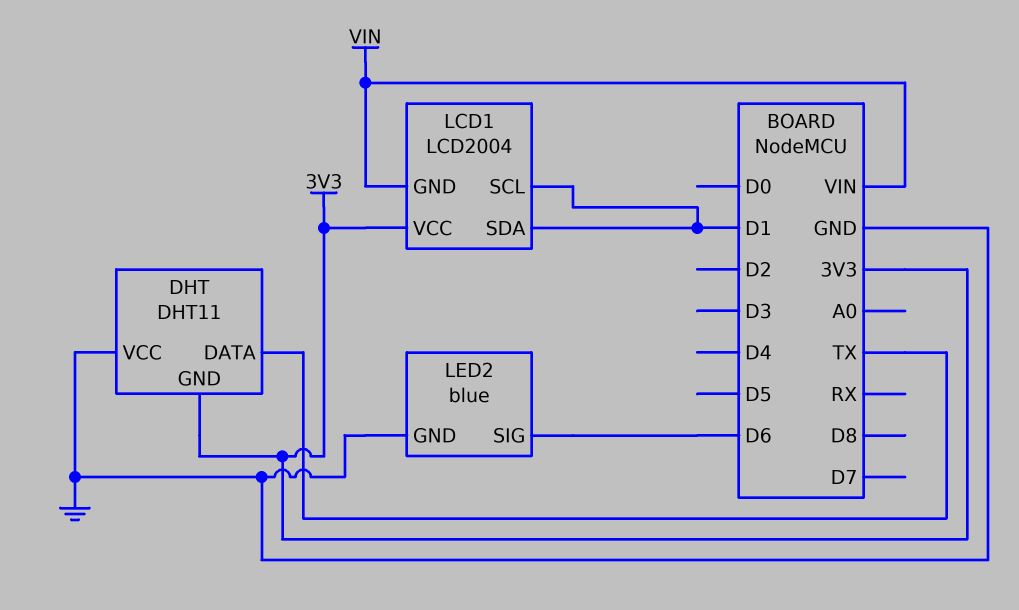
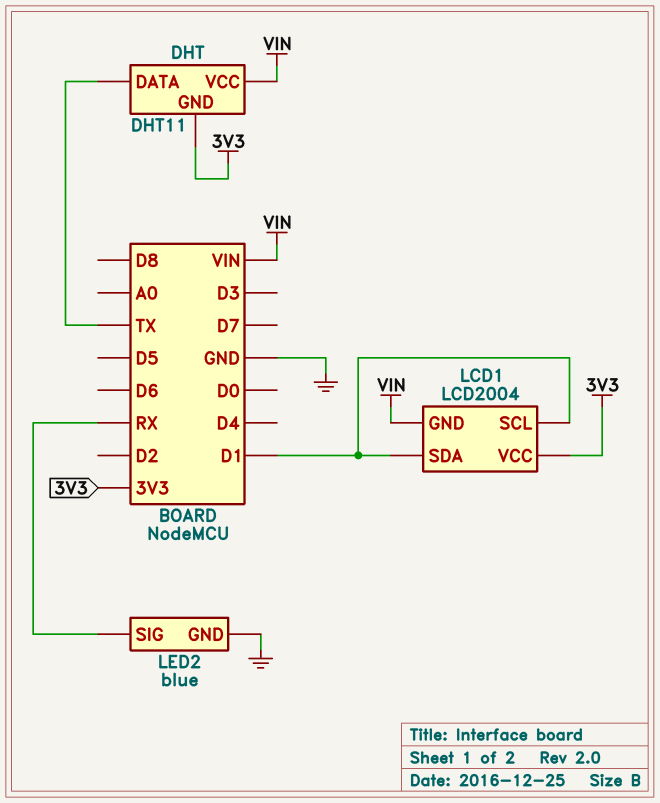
DHT pin VCC: GND -> VIN
LED2 pin SIG: D6 -> RX

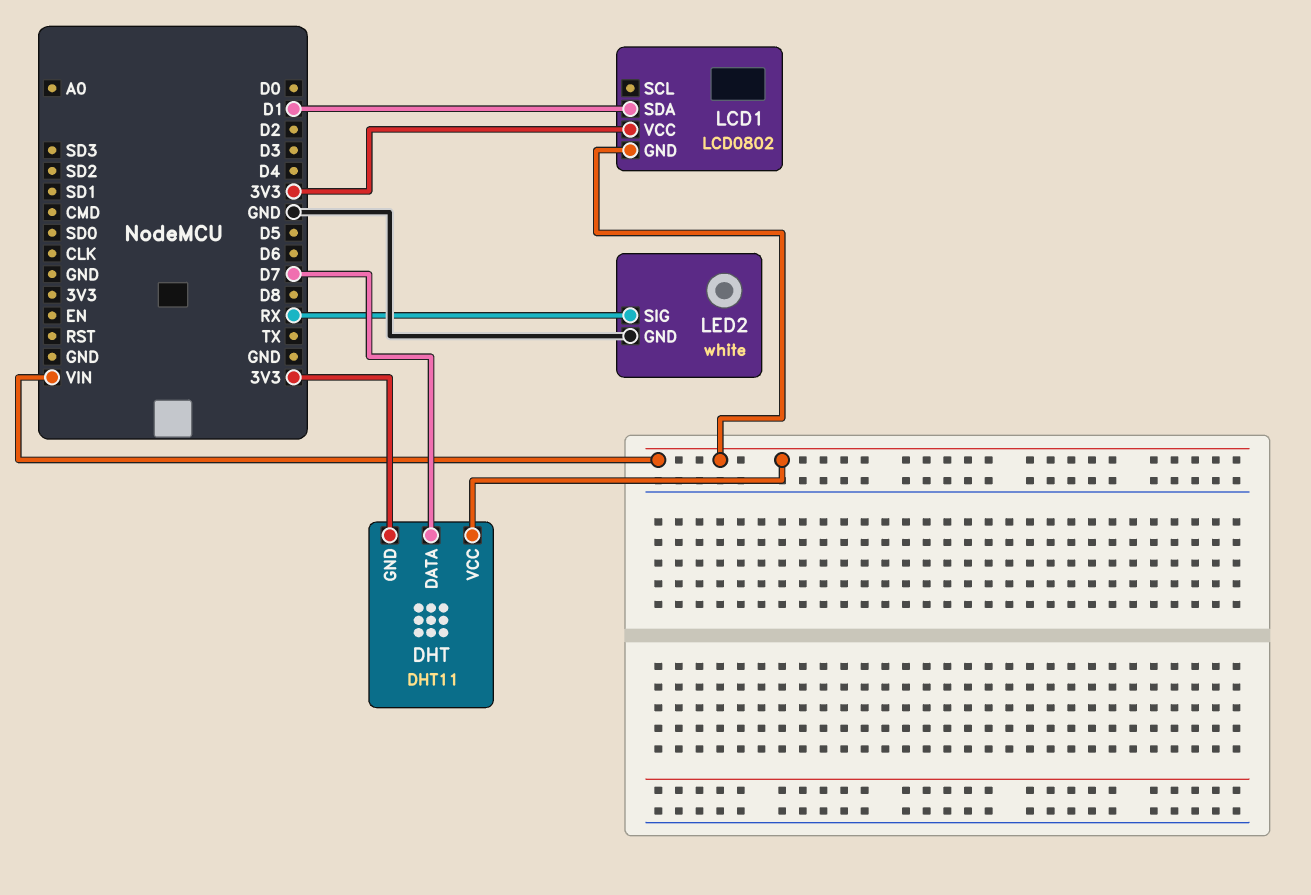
DHT pin DATA: TX -> D7
LCD1: LCD2004 -> LCD0802
LCD1 pin SCL: D1 -> none
LED2: blue -> white

